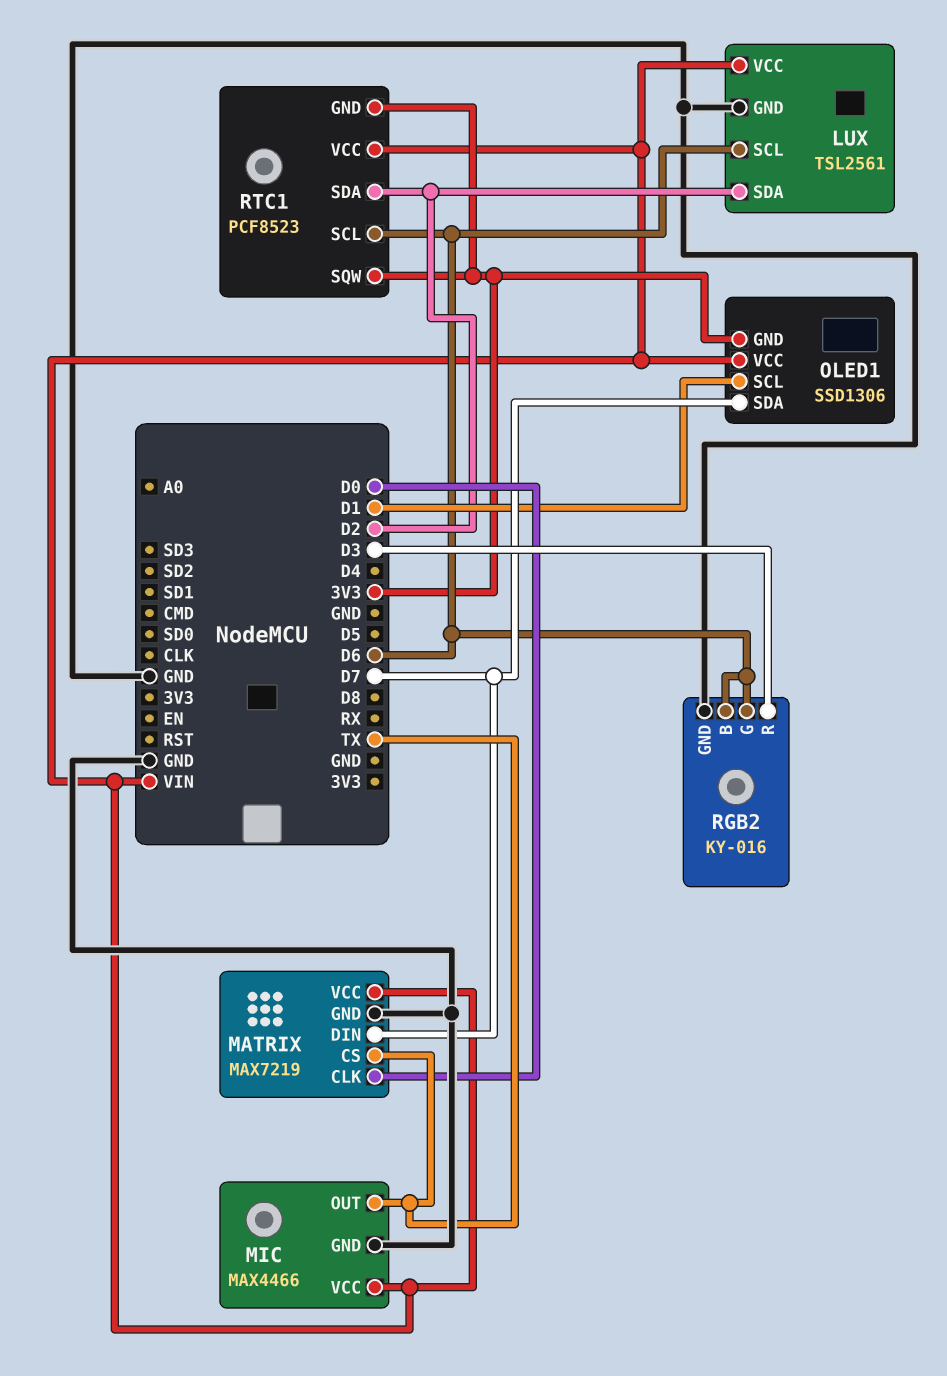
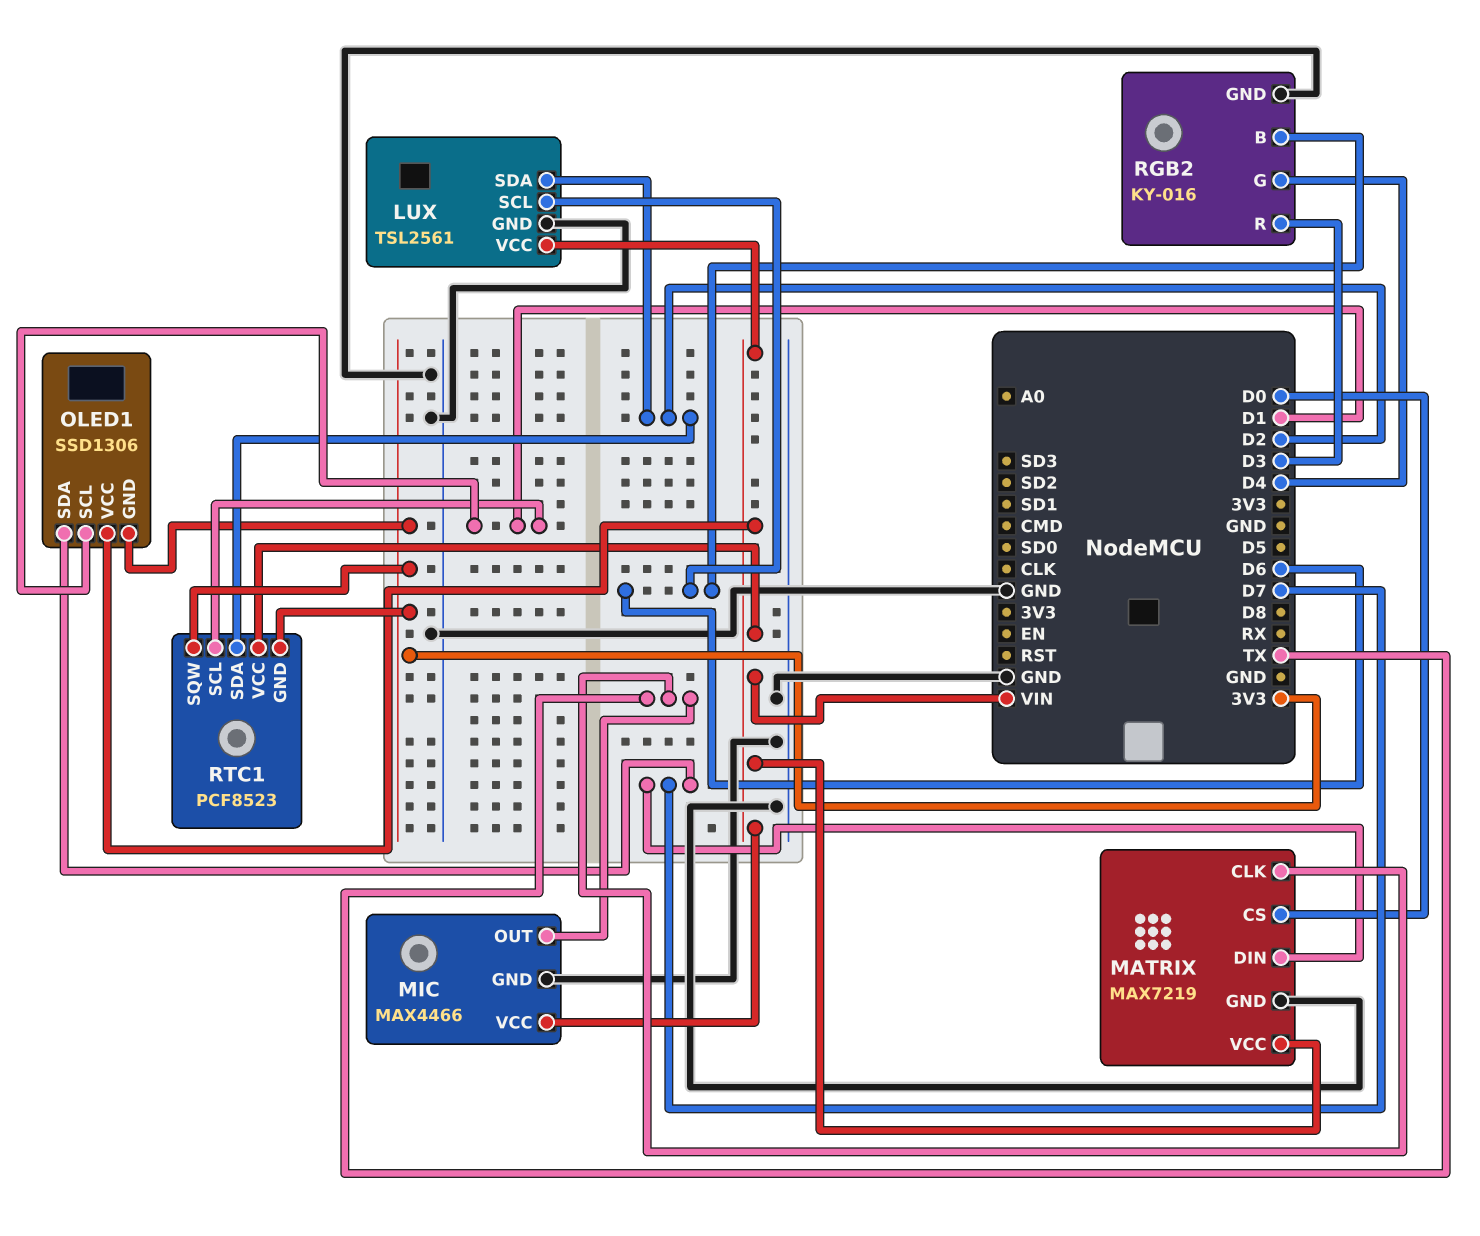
MATRIX pin CLK: D0 -> TX
MATRIX pin CS: TX -> D0
RGB2 pin G: D6 -> D4
RTC1 pin SCL: D6 -> D1

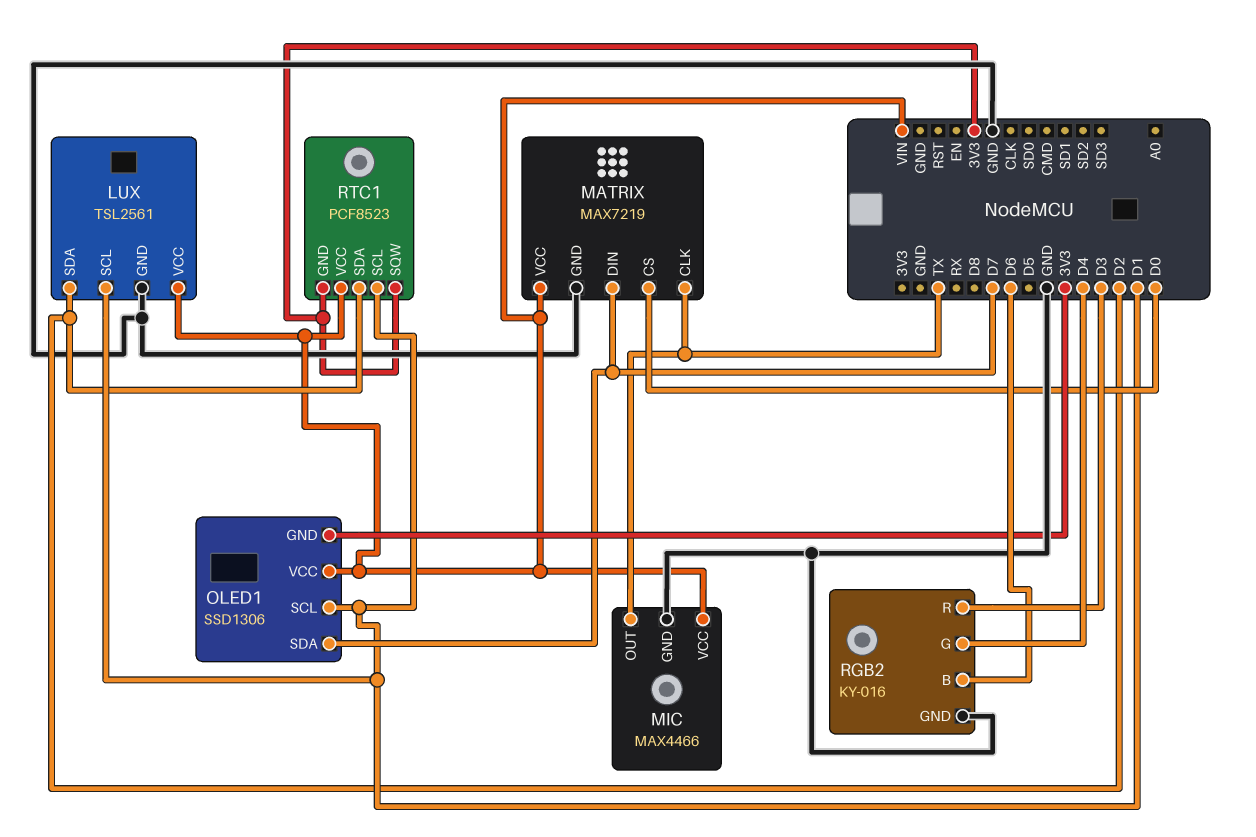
LUX pin SCL: D6 -> D1

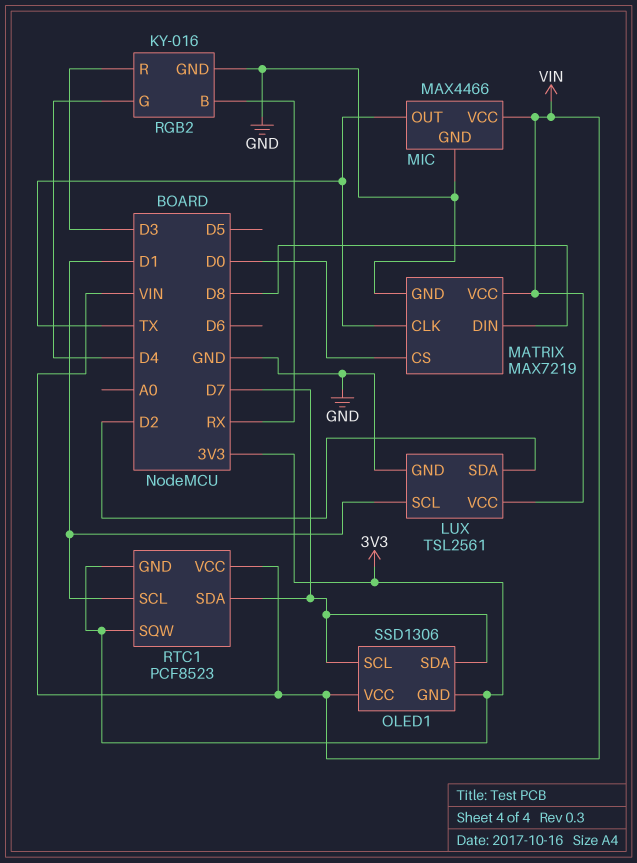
MATRIX pin DIN: D7 -> D8
OLED1 pin SCL: D1 -> D7
RGB2 pin B: D6 -> RX
RTC1 pin SDA: D2 -> D7

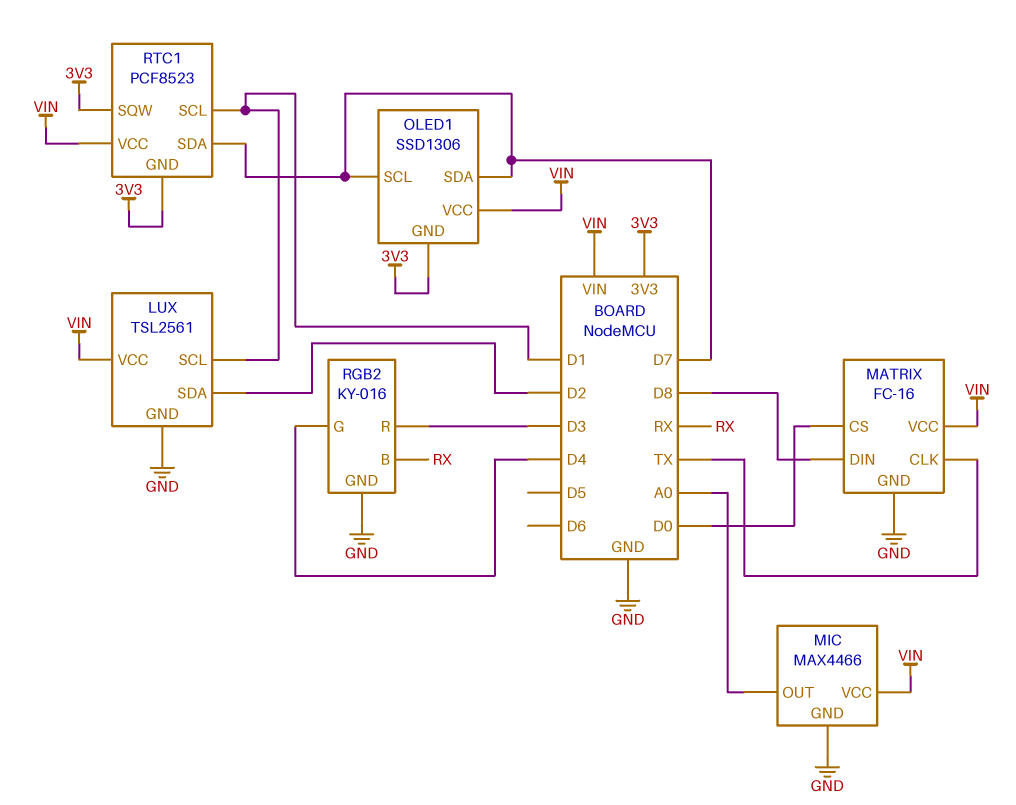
MATRIX: MAX7219 -> FC-16
MIC pin OUT: TX -> A0

